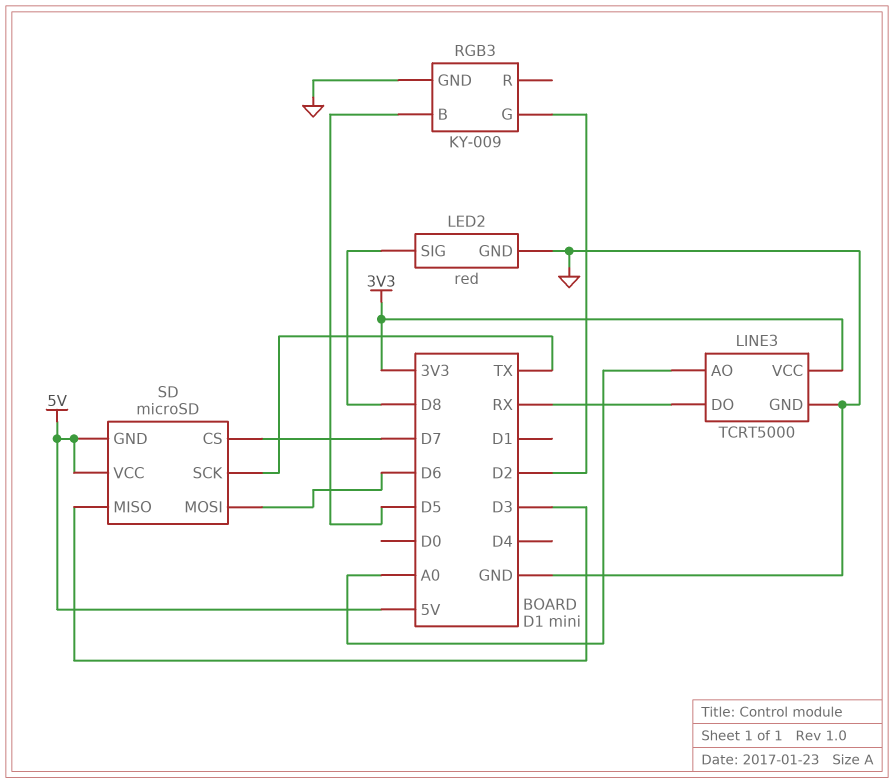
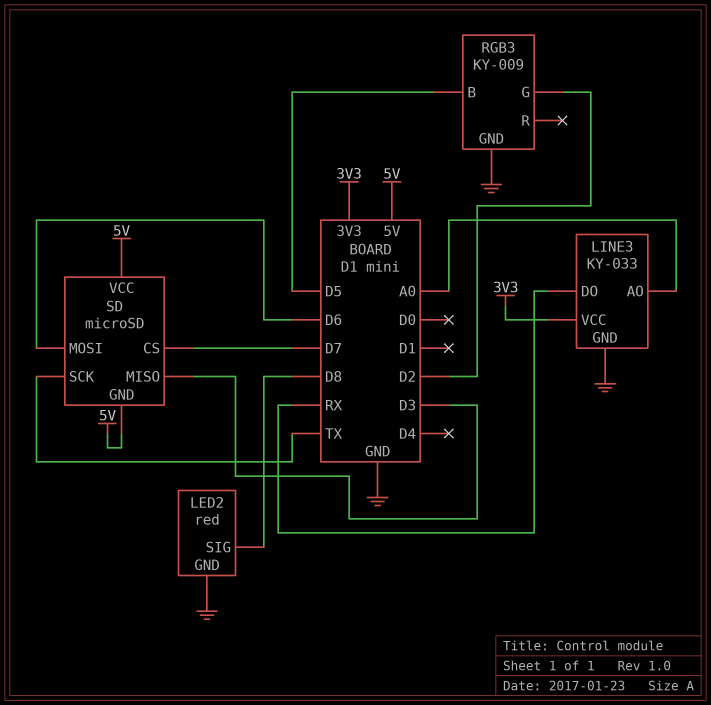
LINE3: TCRT5000 -> KY-033

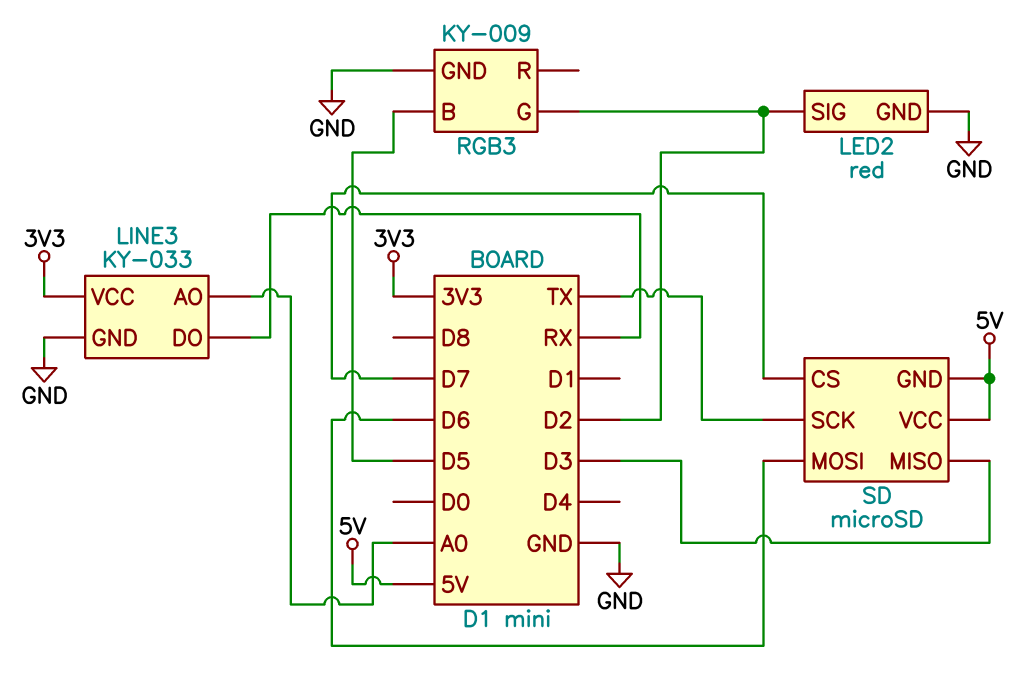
LED2 pin SIG: D8 -> D2

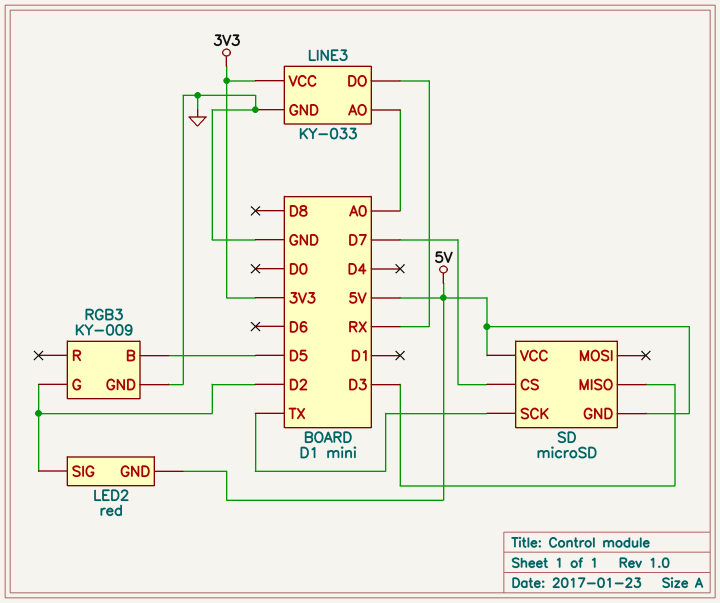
LED2 pin GND: GND -> 5V
SD pin MOSI: D6 -> none

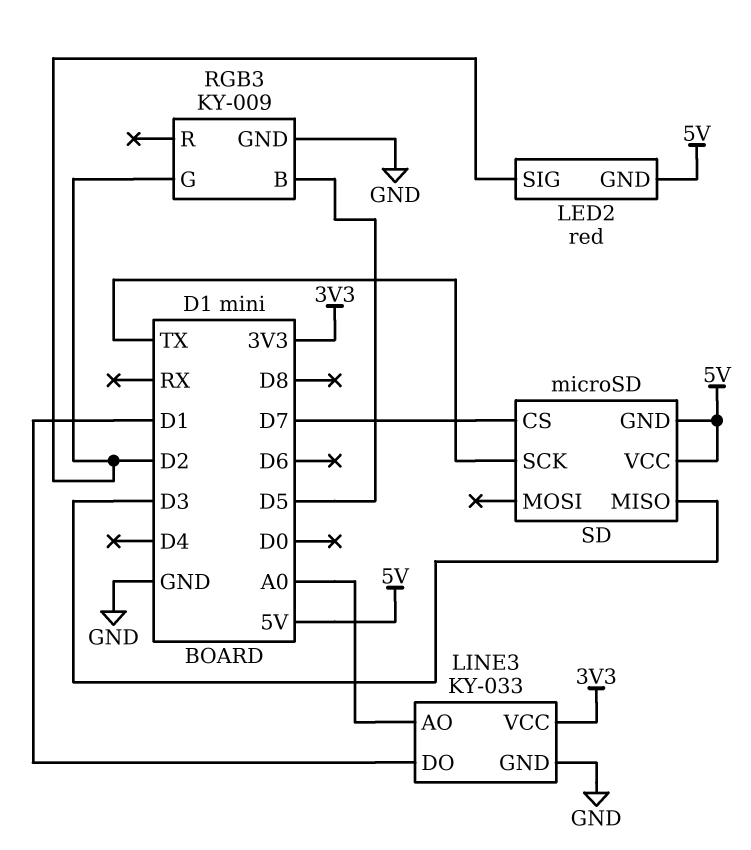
LINE3 pin DO: RX -> D1

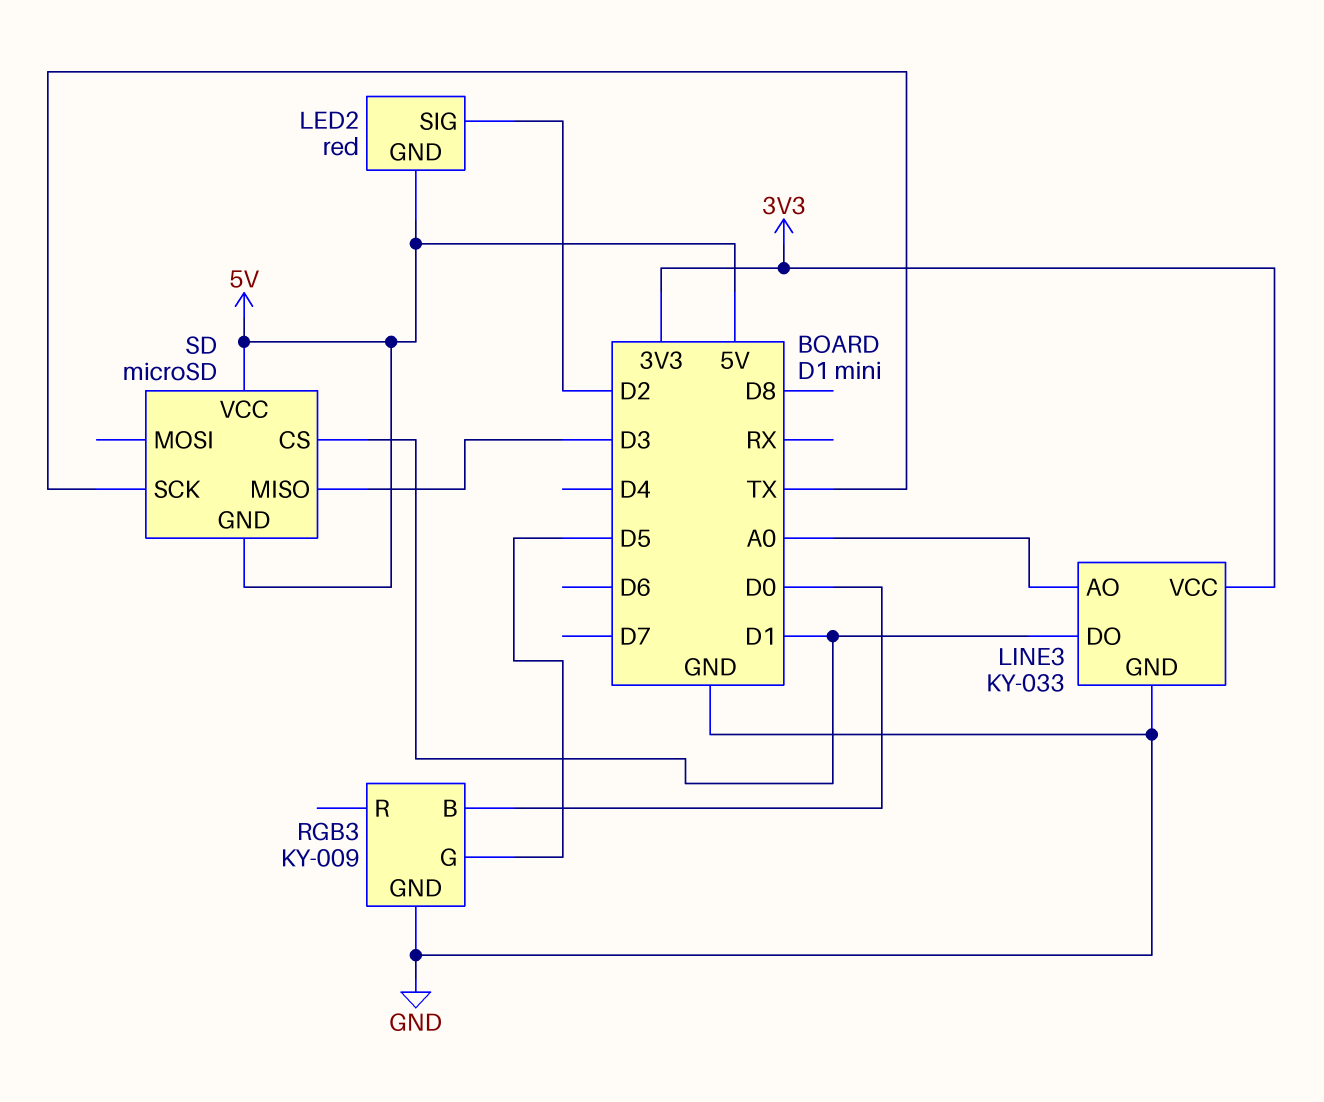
RGB3 pin B: D5 -> D0
RGB3 pin G: D2 -> D5
SD pin CS: D7 -> D1

